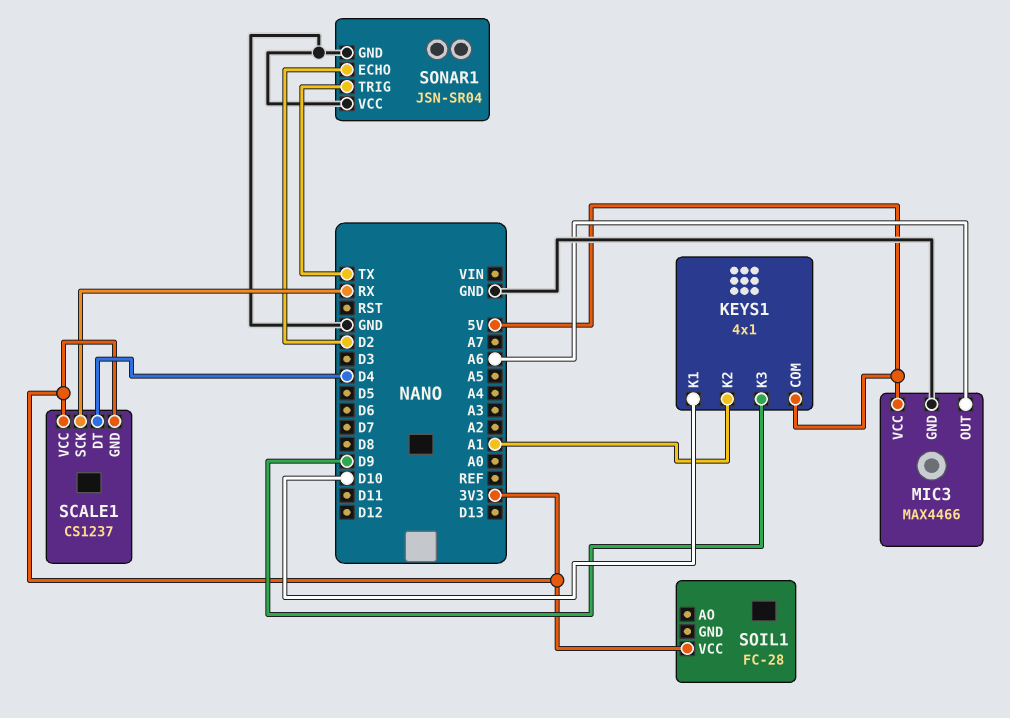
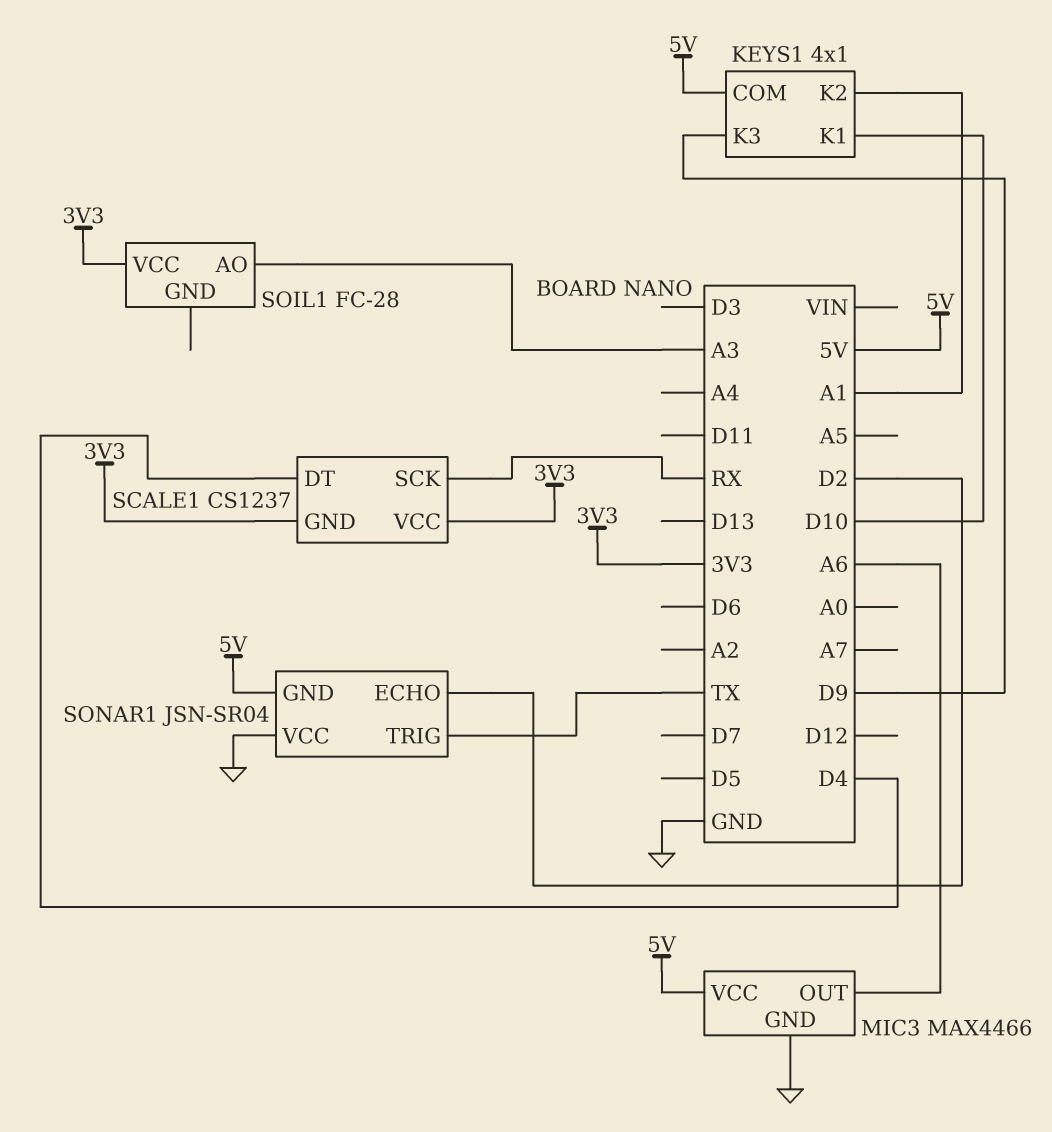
SOIL1 pin AO: none -> A3
SONAR1 pin GND: GND -> 5V

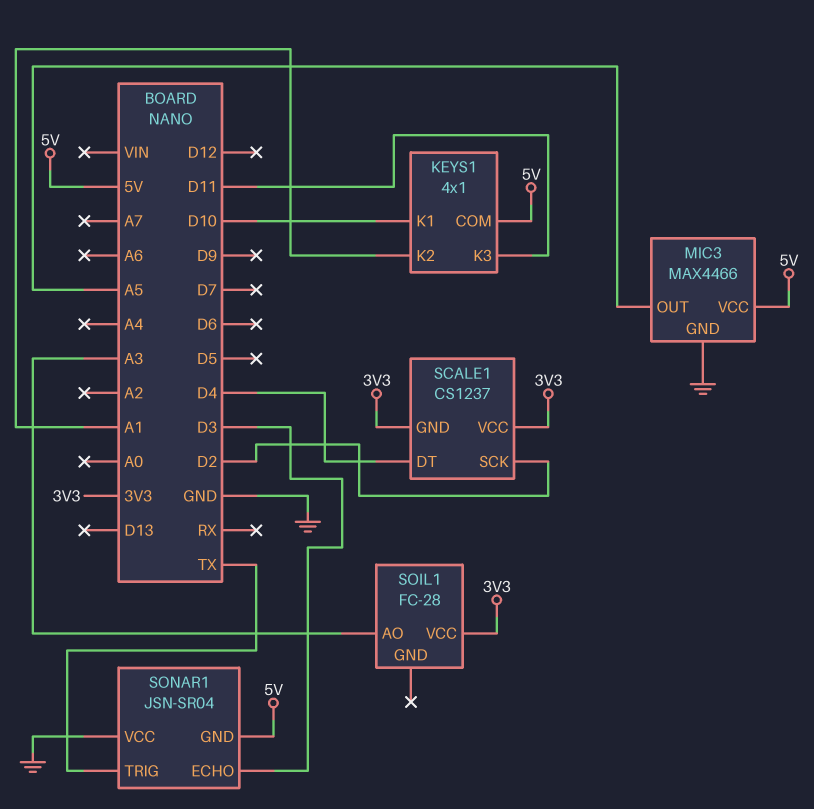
KEYS1 pin K3: D9 -> D11
MIC3 pin OUT: A6 -> A5
SCALE1 pin SCK: RX -> D2
SONAR1 pin ECHO: D2 -> D3

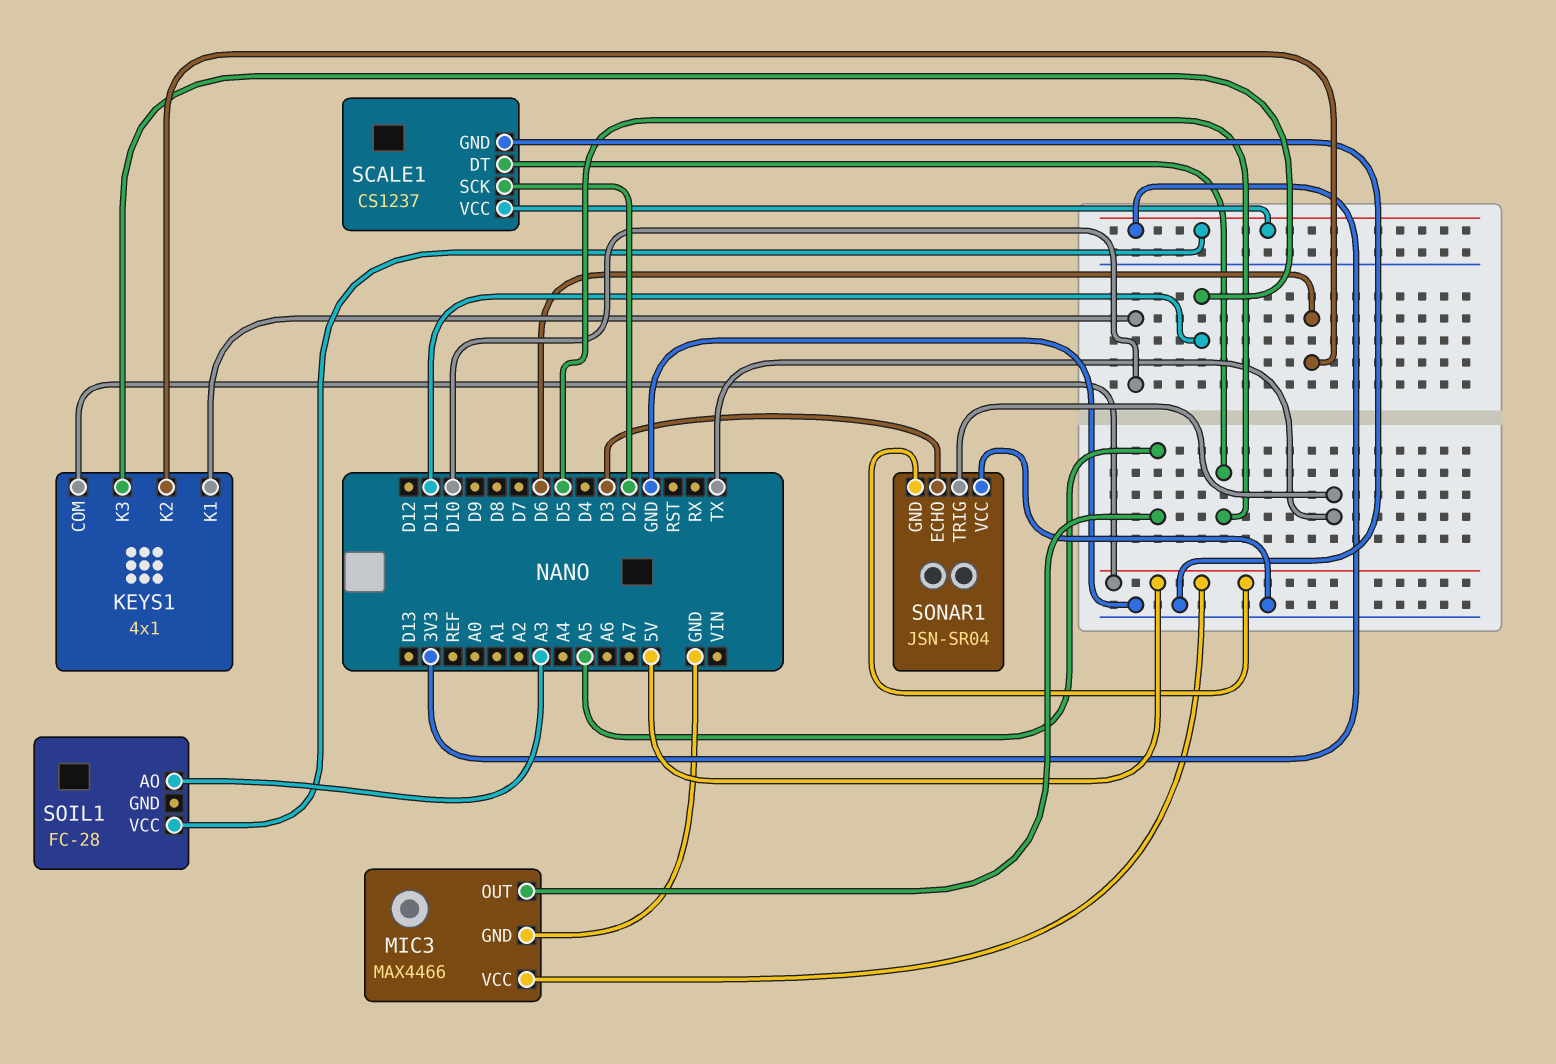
KEYS1 pin K2: A1 -> D6
SCALE1 pin DT: D4 -> D5
SCALE1 pin GND: 3V3 -> GND

